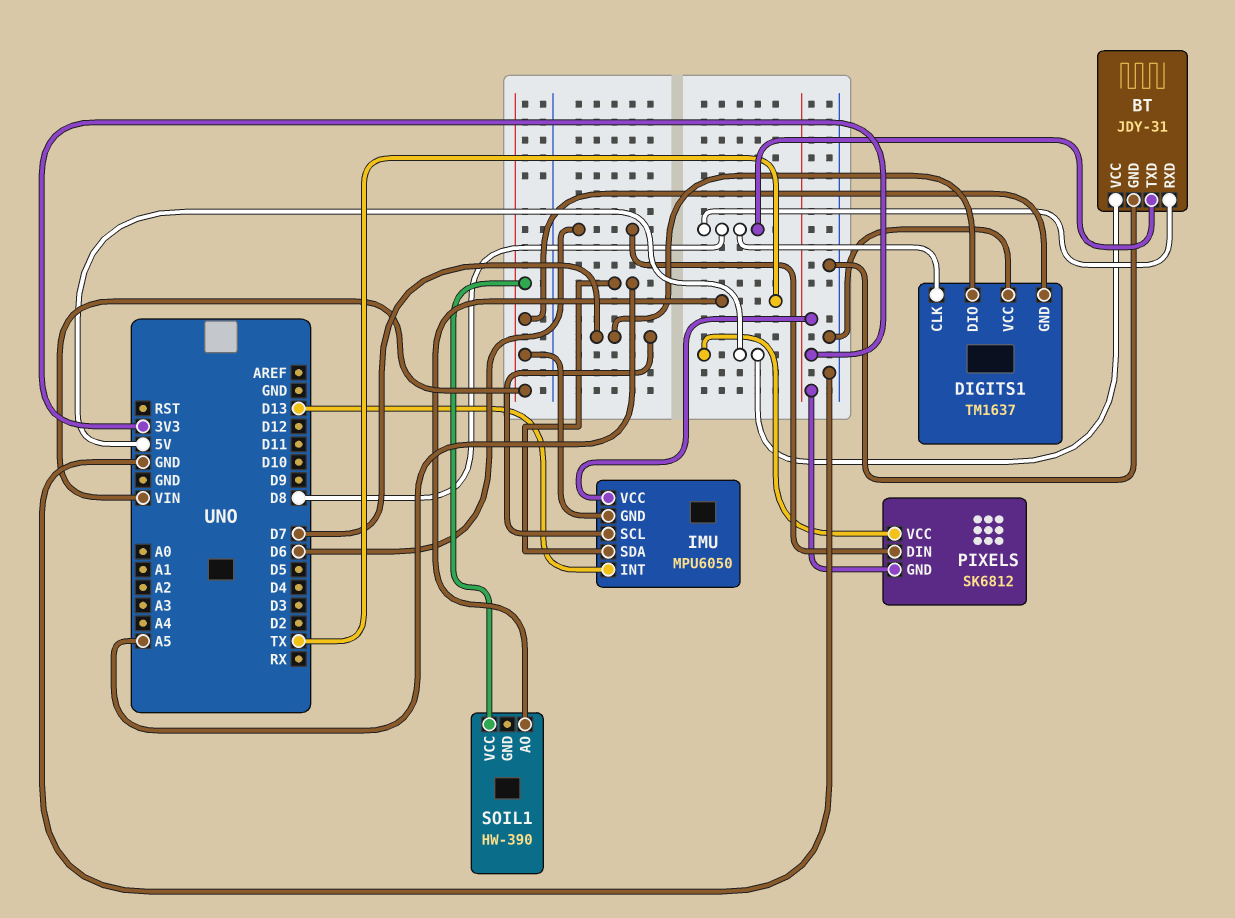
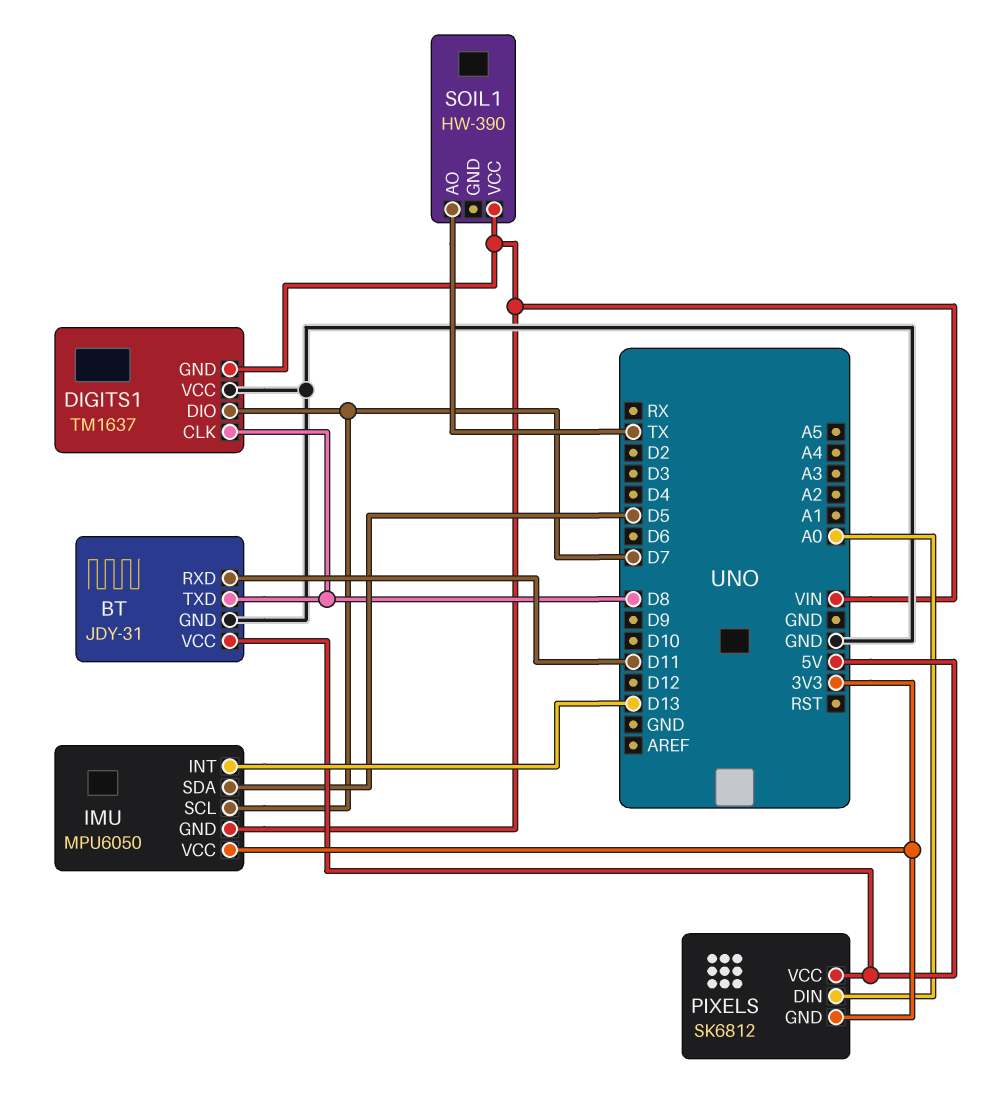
BT pin RXD: D8 -> D11
IMU pin SDA: A5 -> D5
PIXELS pin DIN: D6 -> A0

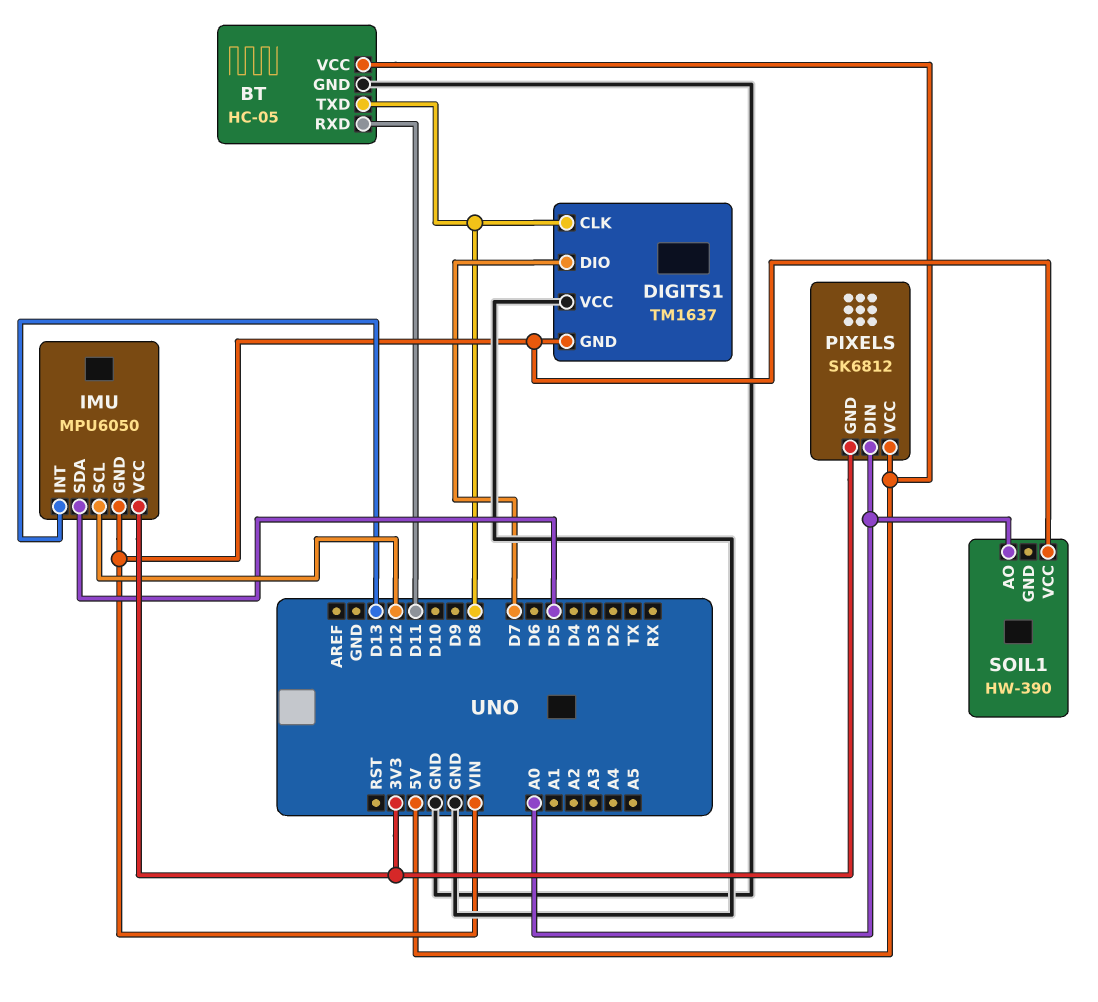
BT: JDY-31 -> HC-05
IMU pin SCL: D7 -> D12
SOIL1 pin AO: TX -> A0

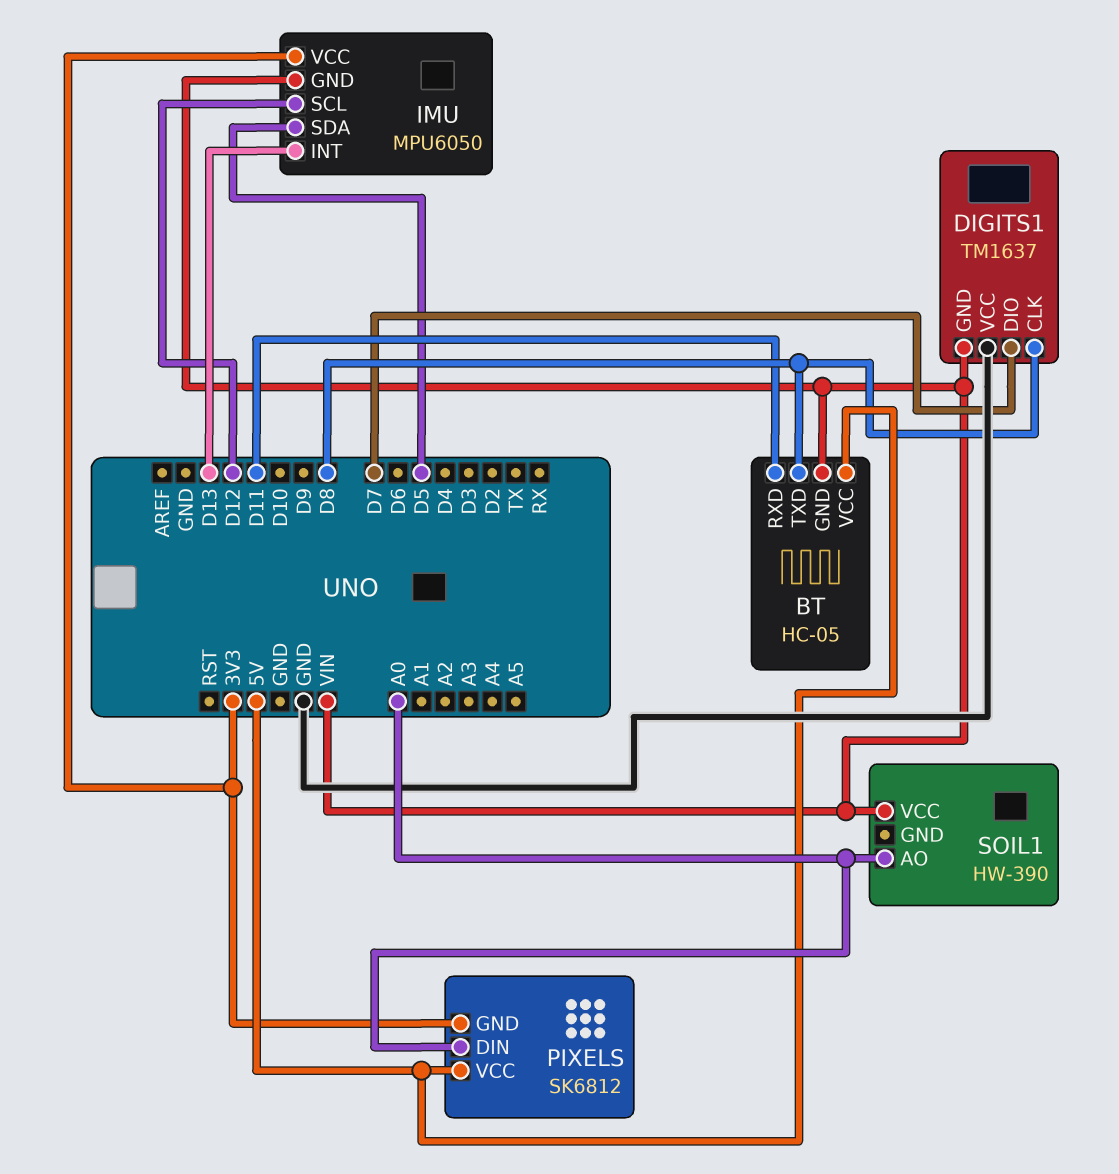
BT pin GND: GND -> VIN

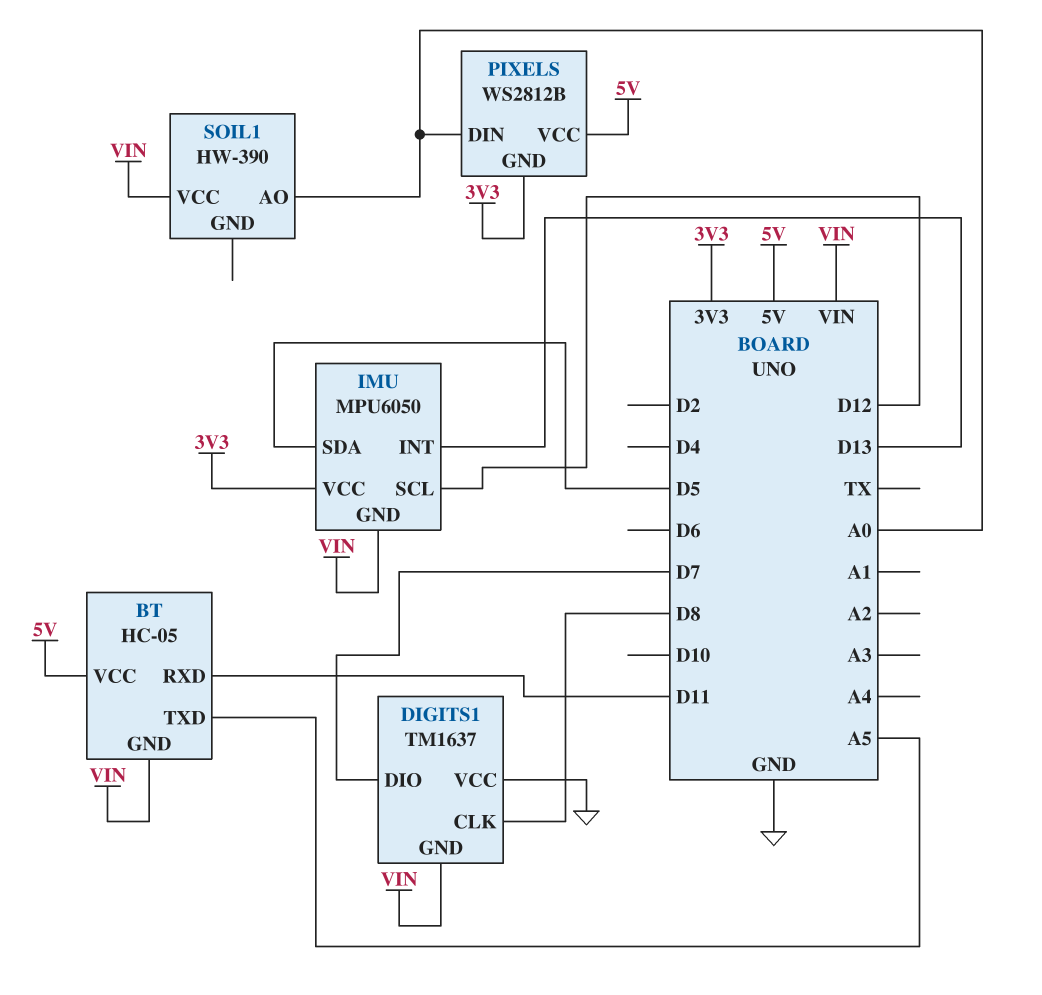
BT pin TXD: D8 -> A5
PIXELS: SK6812 -> WS2812B

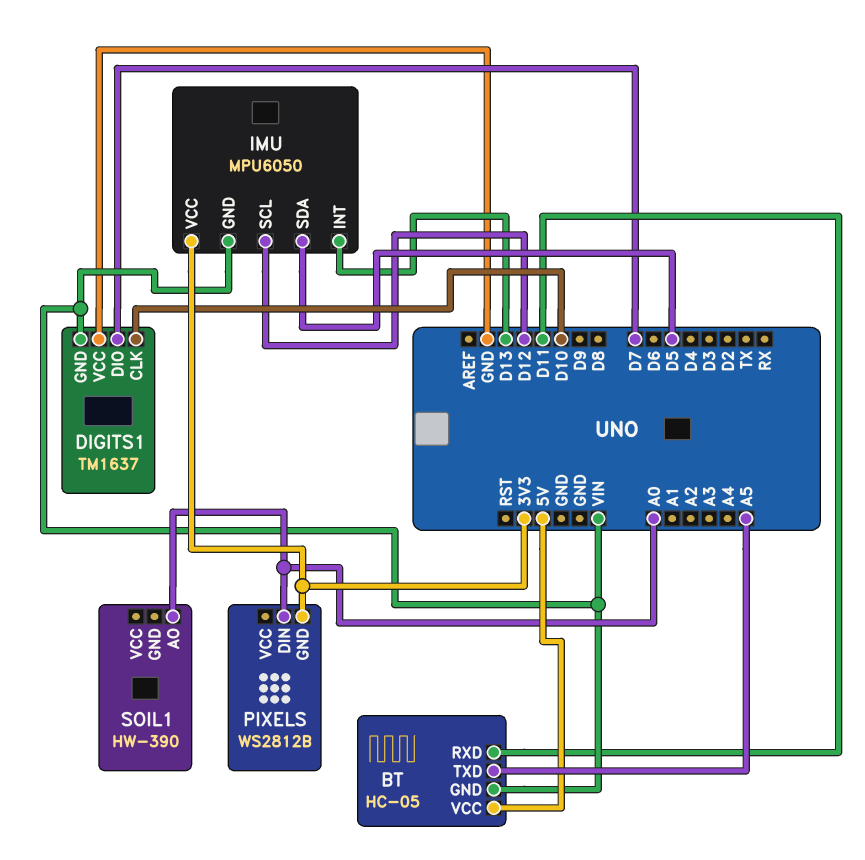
DIGITS1 pin CLK: D8 -> D10
PIXELS pin VCC: 5V -> none
SOIL1 pin VCC: VIN -> none

